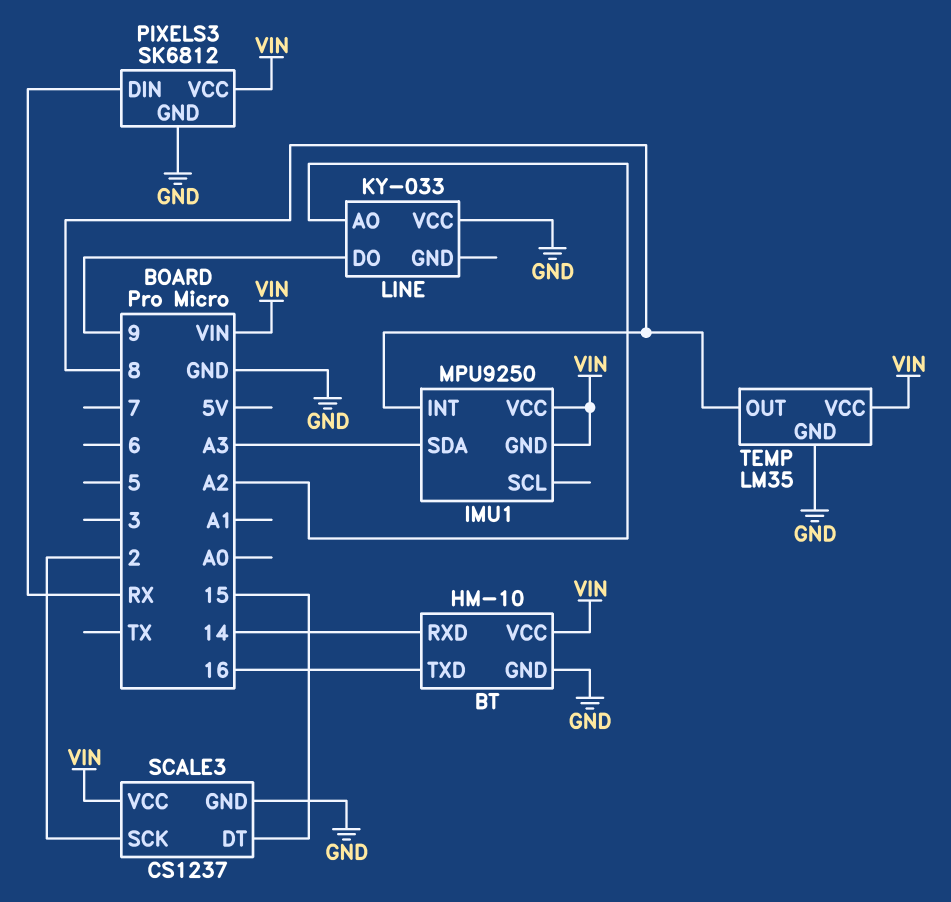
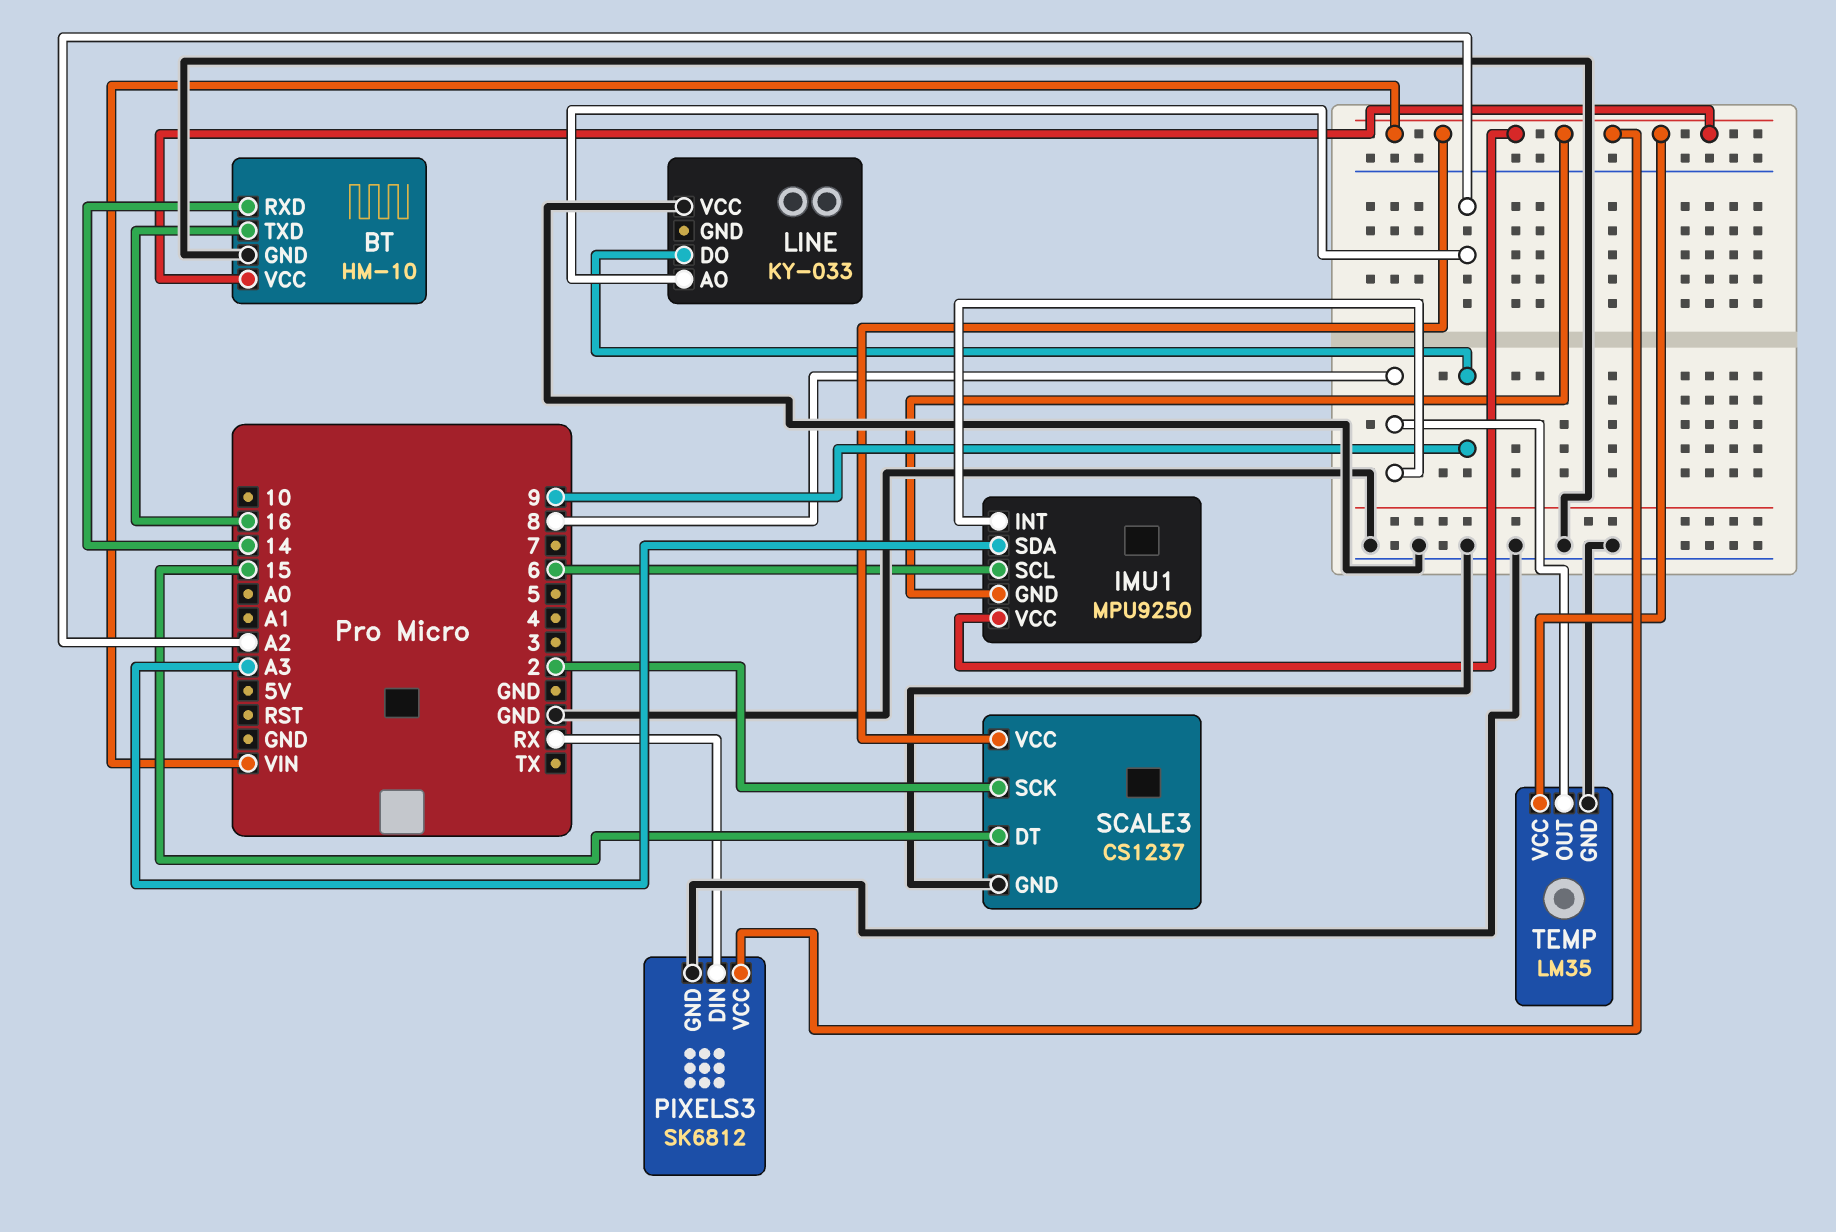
IMU1 pin SCL: none -> 6

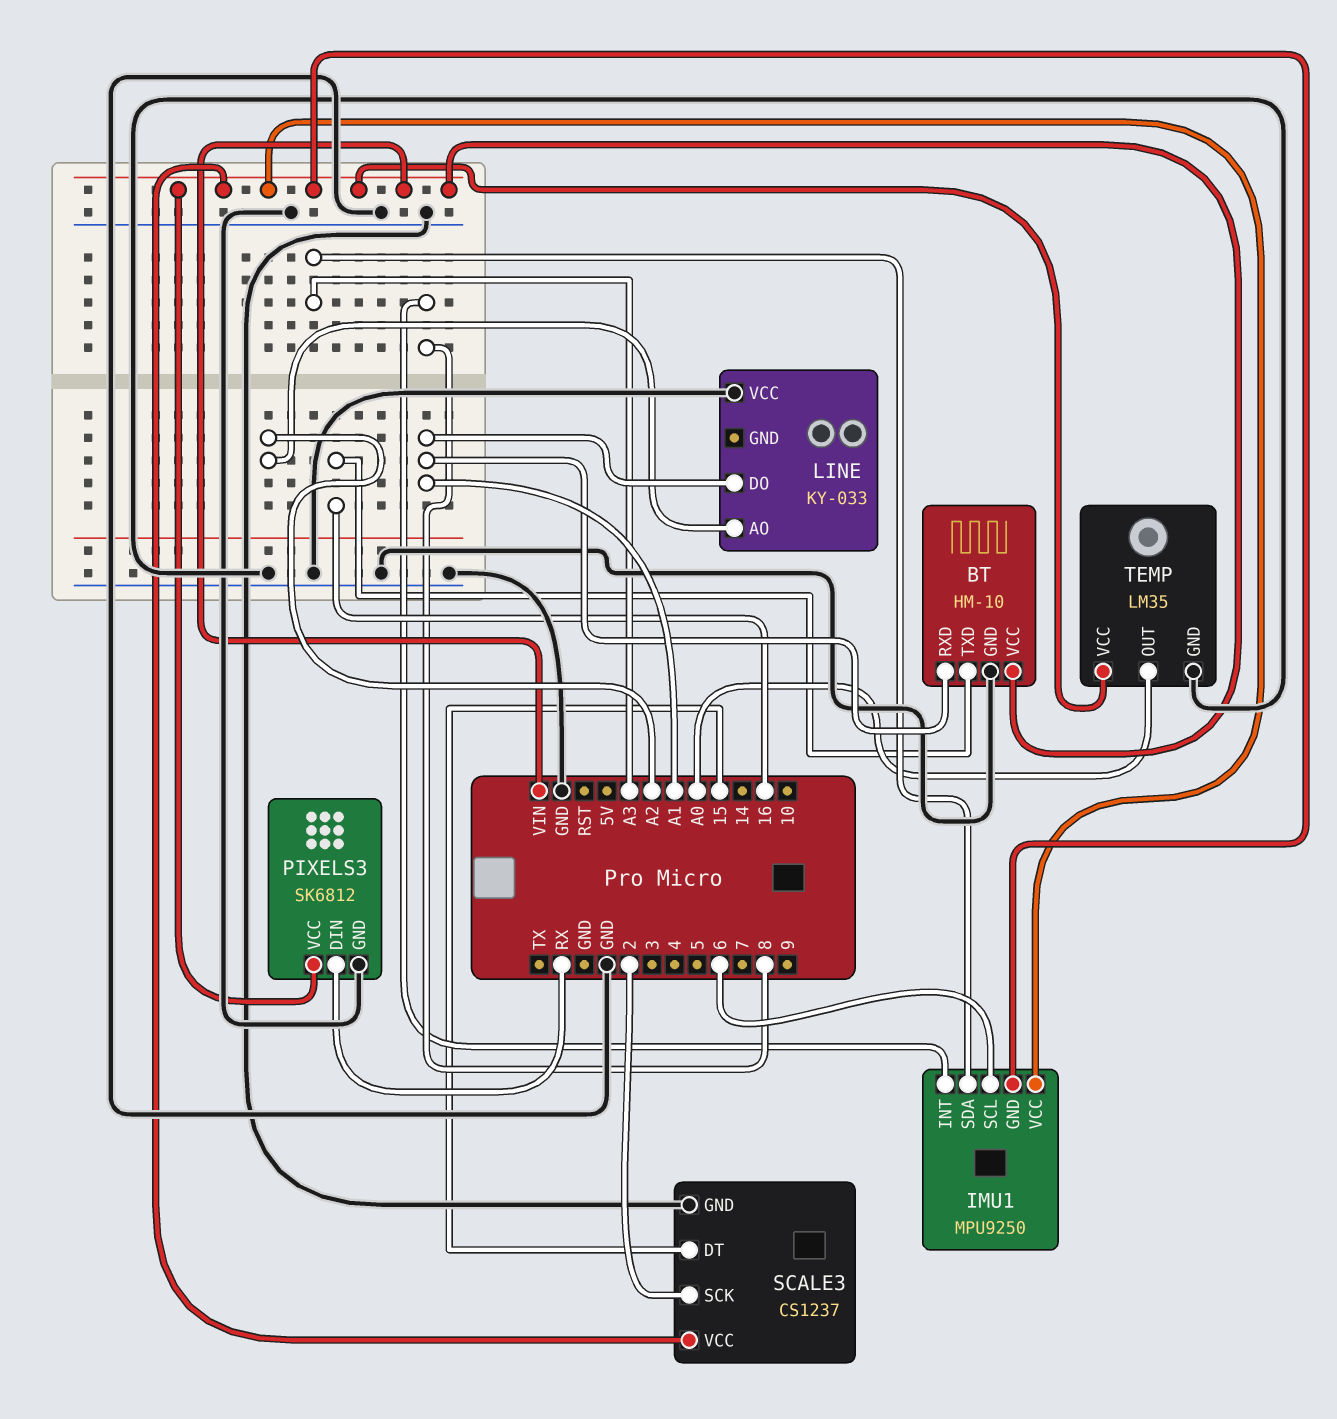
BT pin RXD: 14 -> A1
LINE pin DO: 9 -> A1
TEMP pin OUT: 8 -> A0

